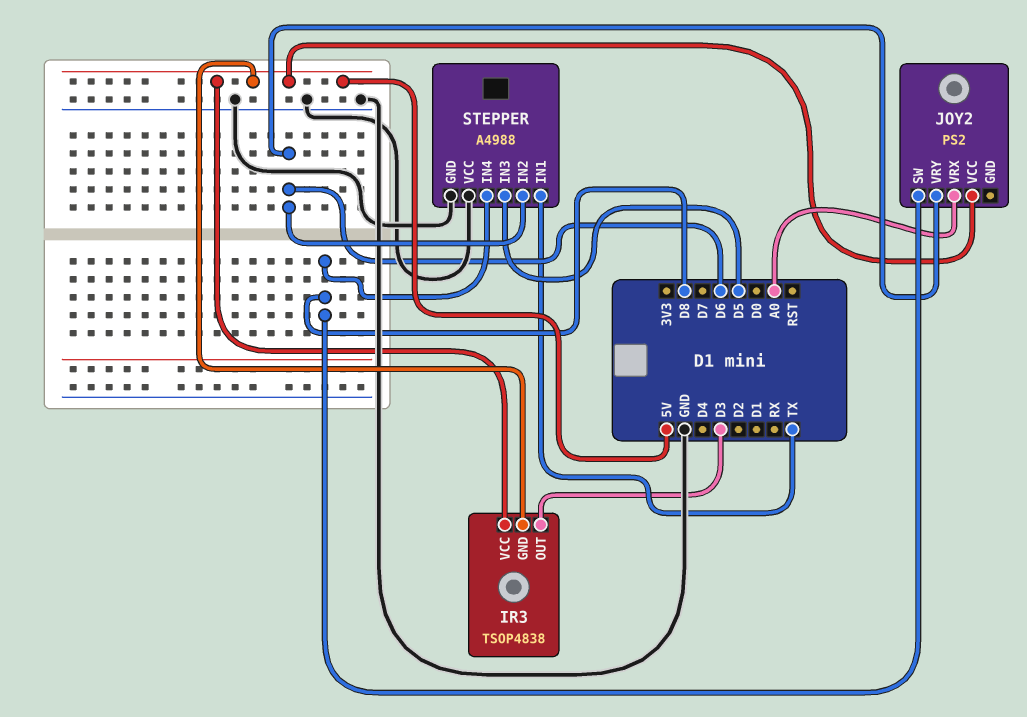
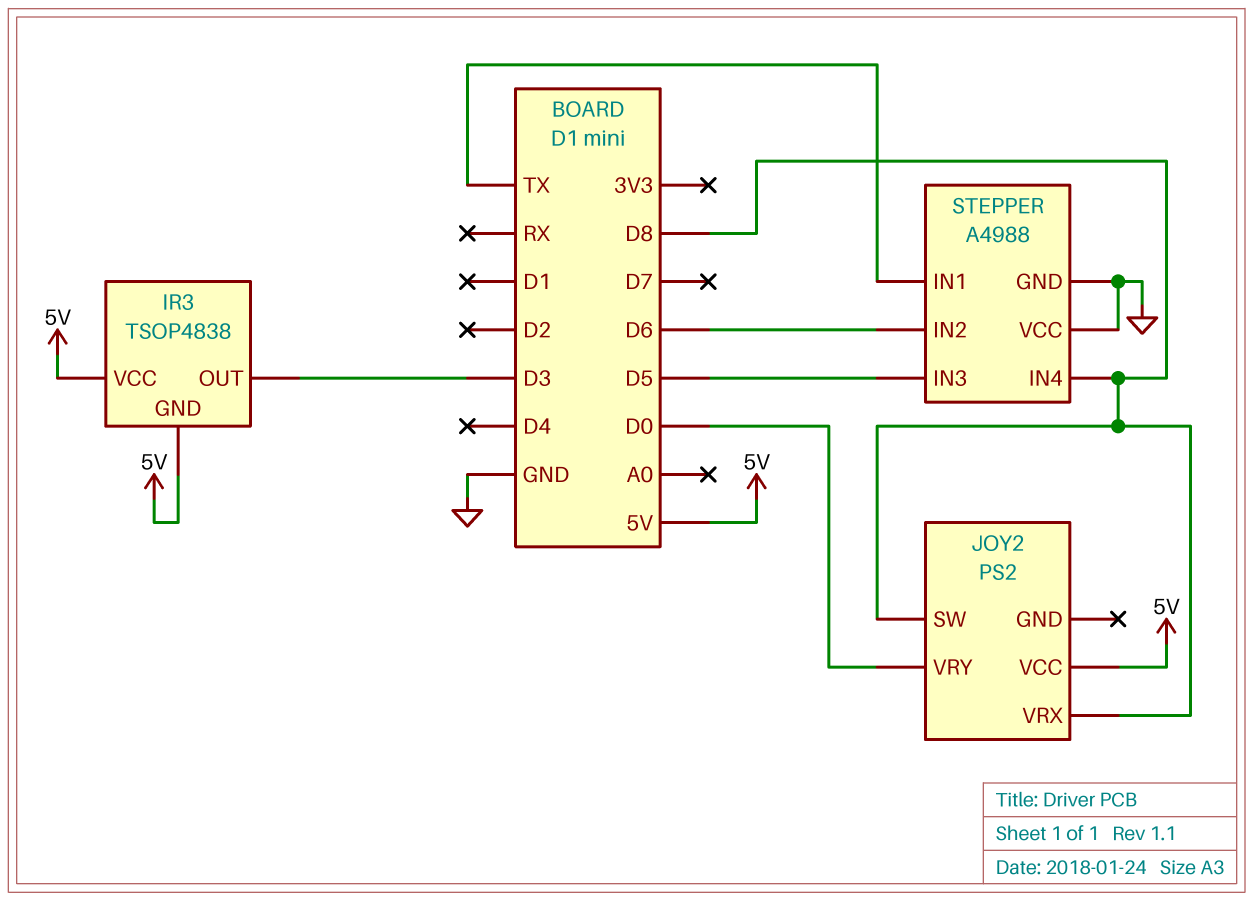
JOY2 pin VRX: A0 -> D8
JOY2 pin VRY: D6 -> D0

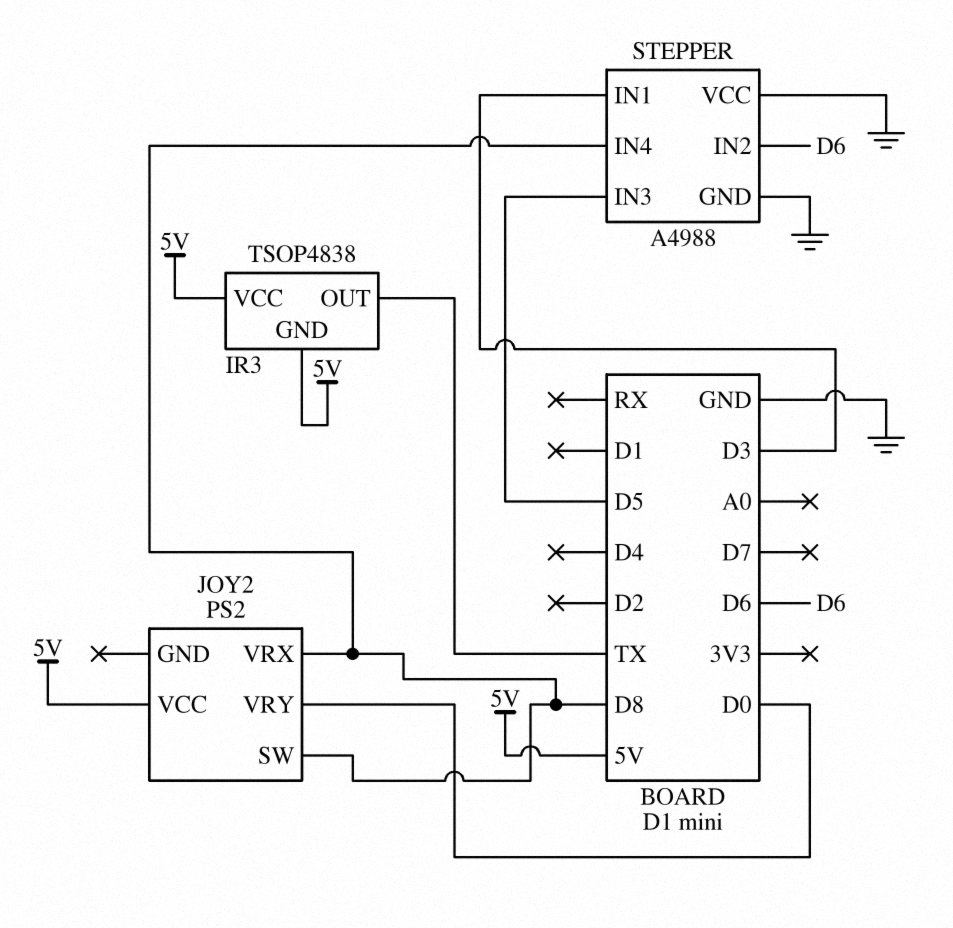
IR3 pin OUT: D3 -> TX
STEPPER pin IN1: TX -> D3

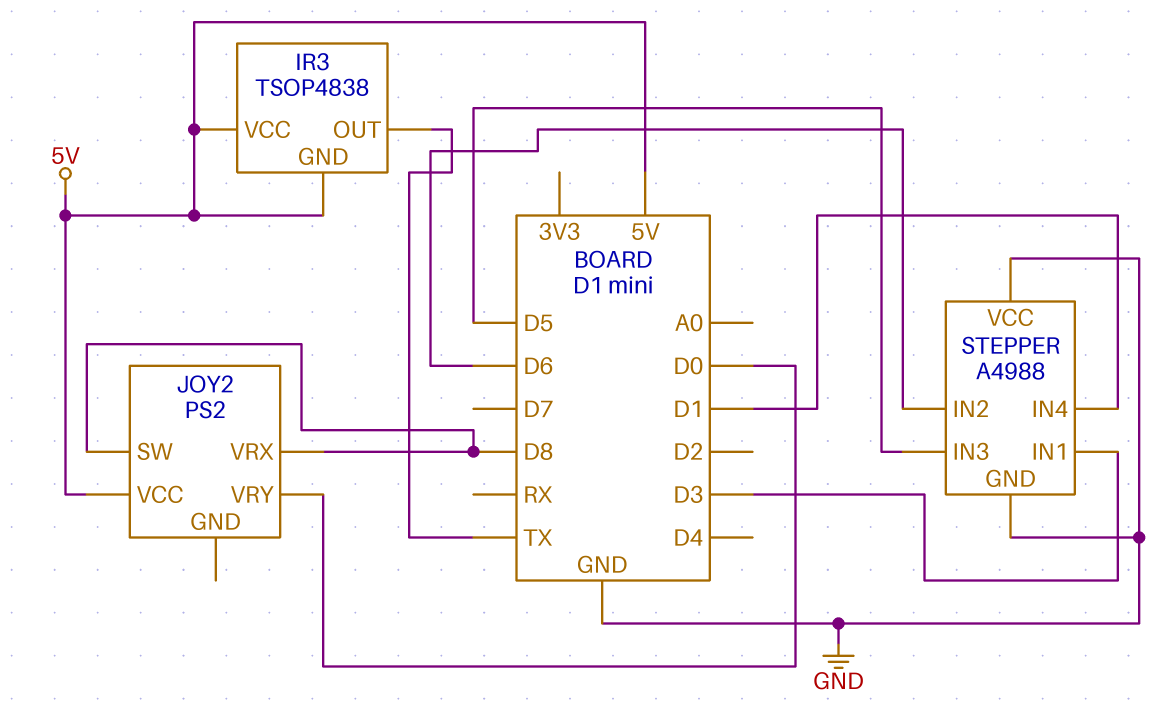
STEPPER pin IN4: D8 -> D1

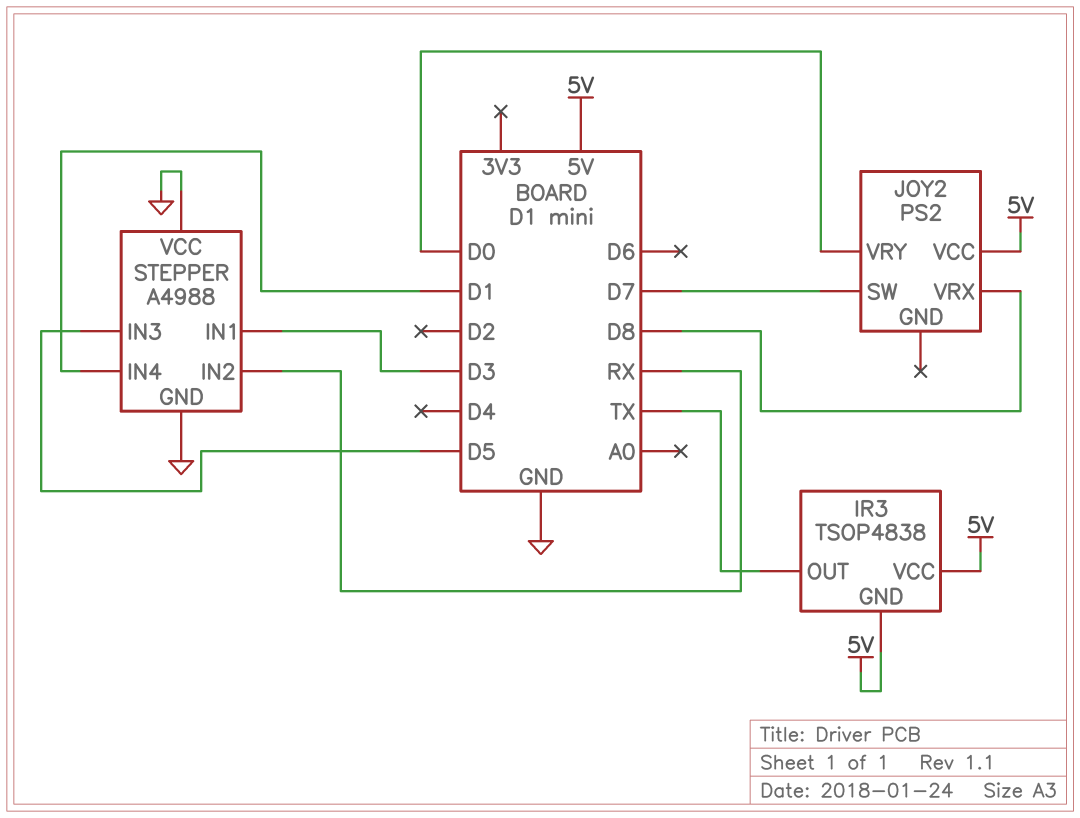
JOY2 pin SW: D8 -> D7
STEPPER pin IN2: D6 -> RX

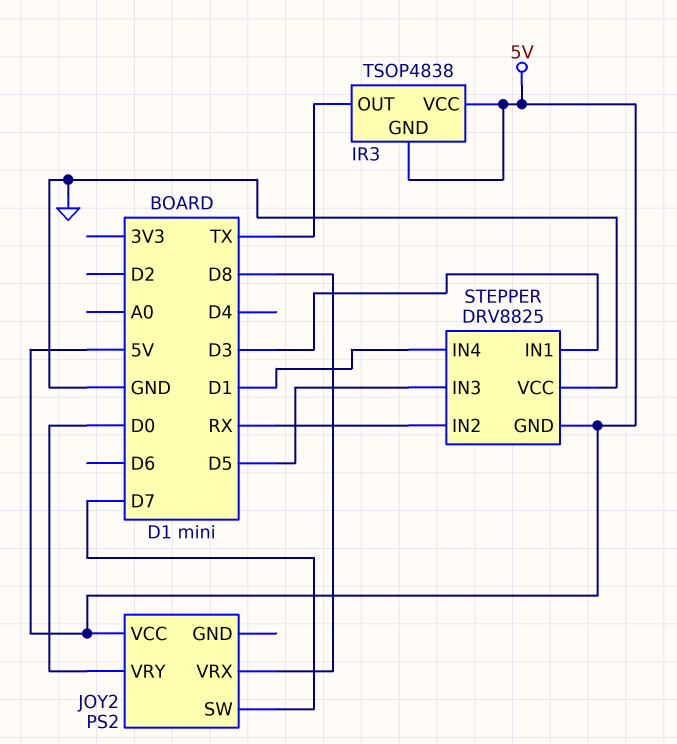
STEPPER: A4988 -> DRV8825
STEPPER pin GND: GND -> 5V

